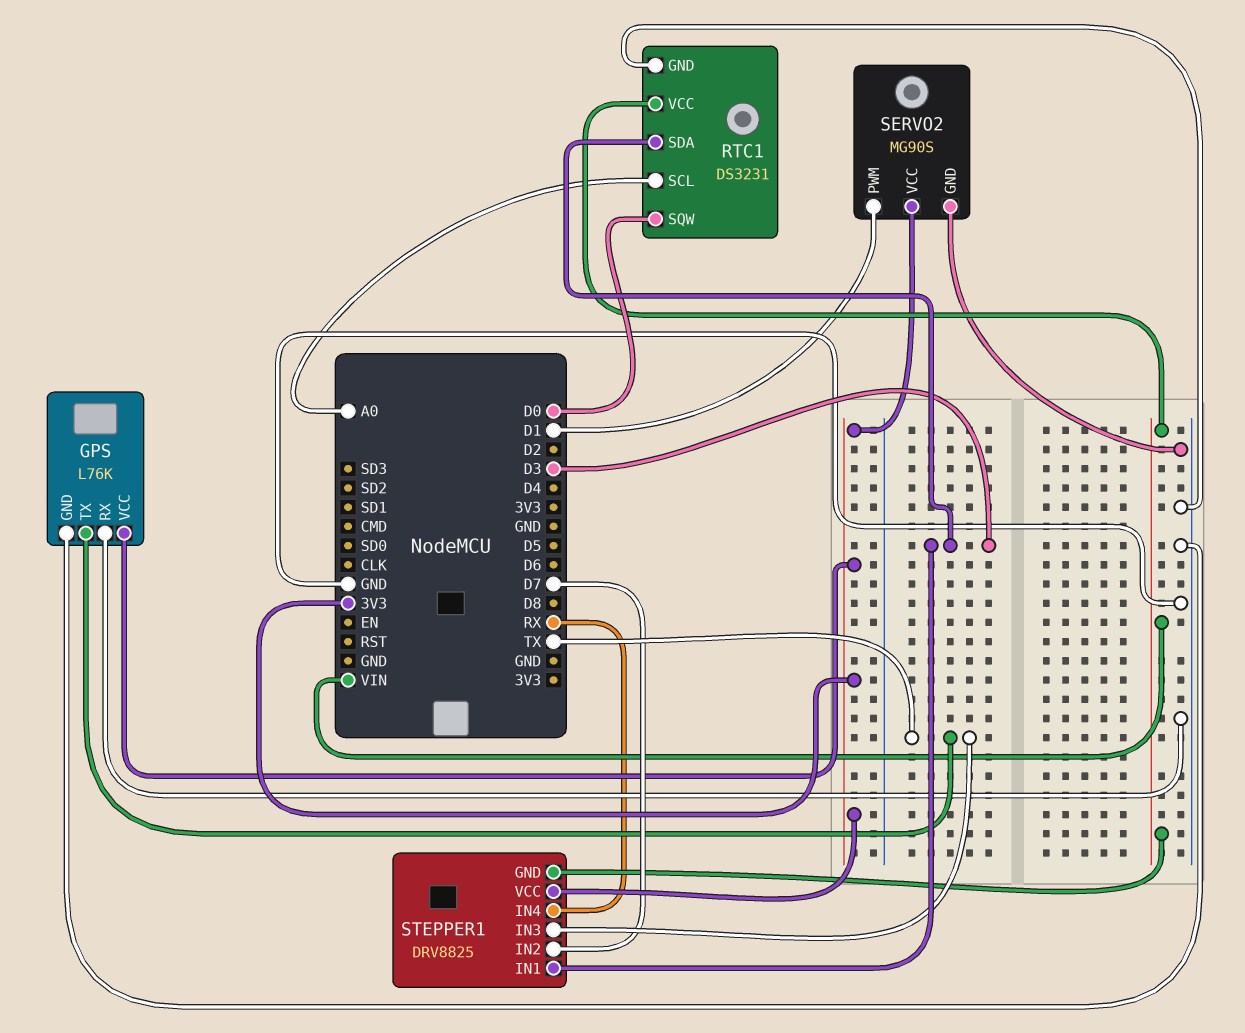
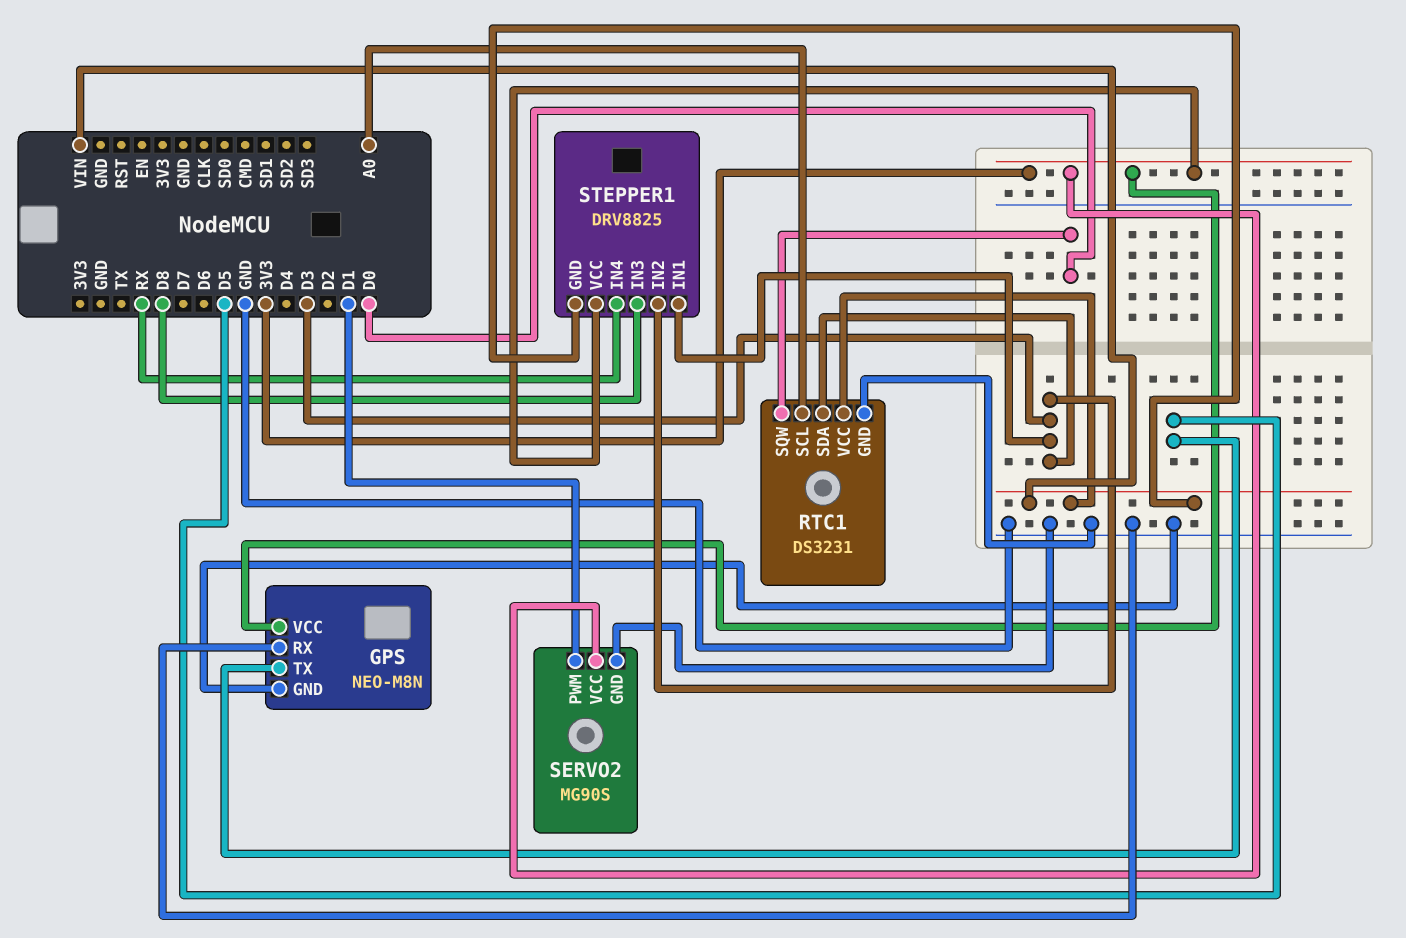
GPS: L76K -> NEO-M8N
GPS pin TX: TX -> D5
STEPPER1 pin IN2: D7 -> D3
STEPPER1 pin IN3: TX -> D8

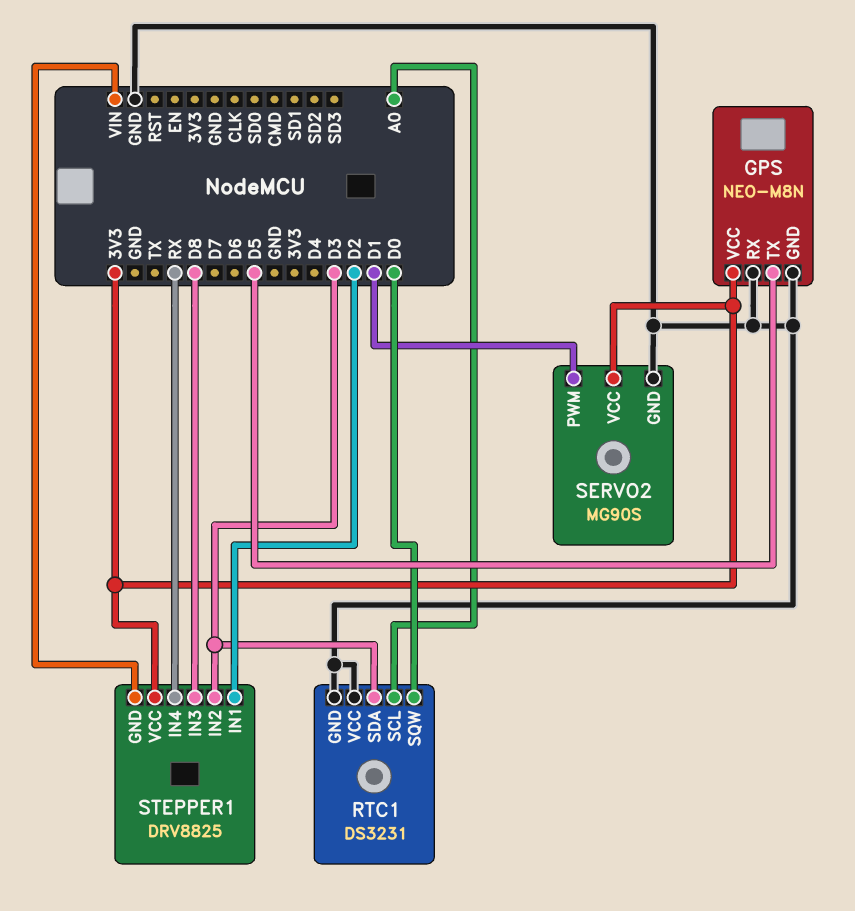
RTC1 pin VCC: VIN -> GND
STEPPER1 pin IN1: D3 -> D2

